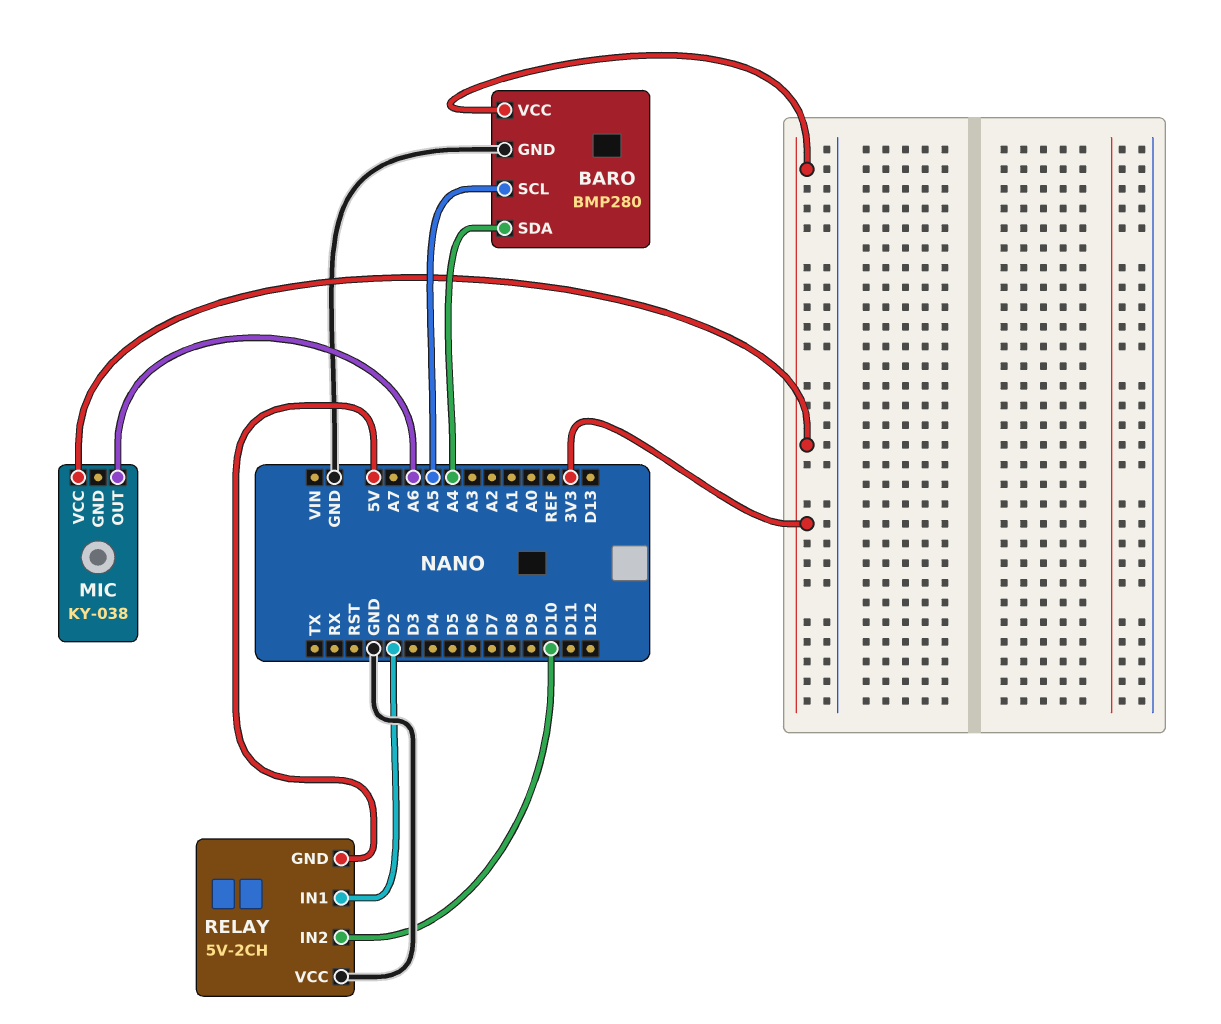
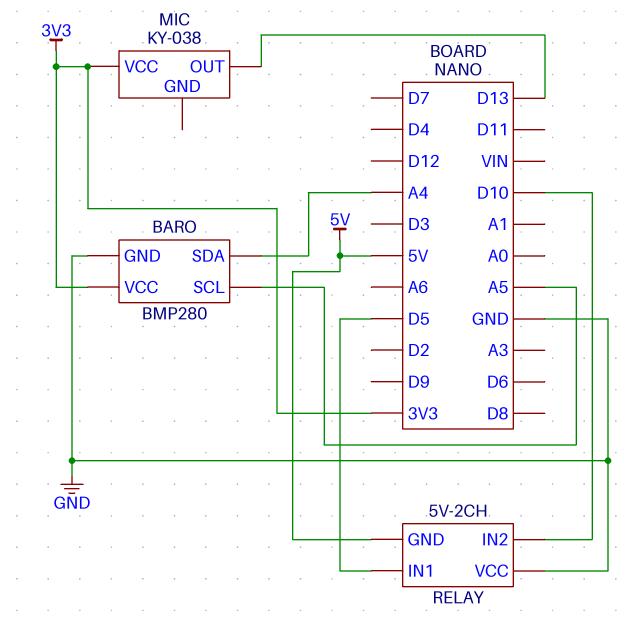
MIC pin OUT: A6 -> D13
RELAY pin IN1: D2 -> D5

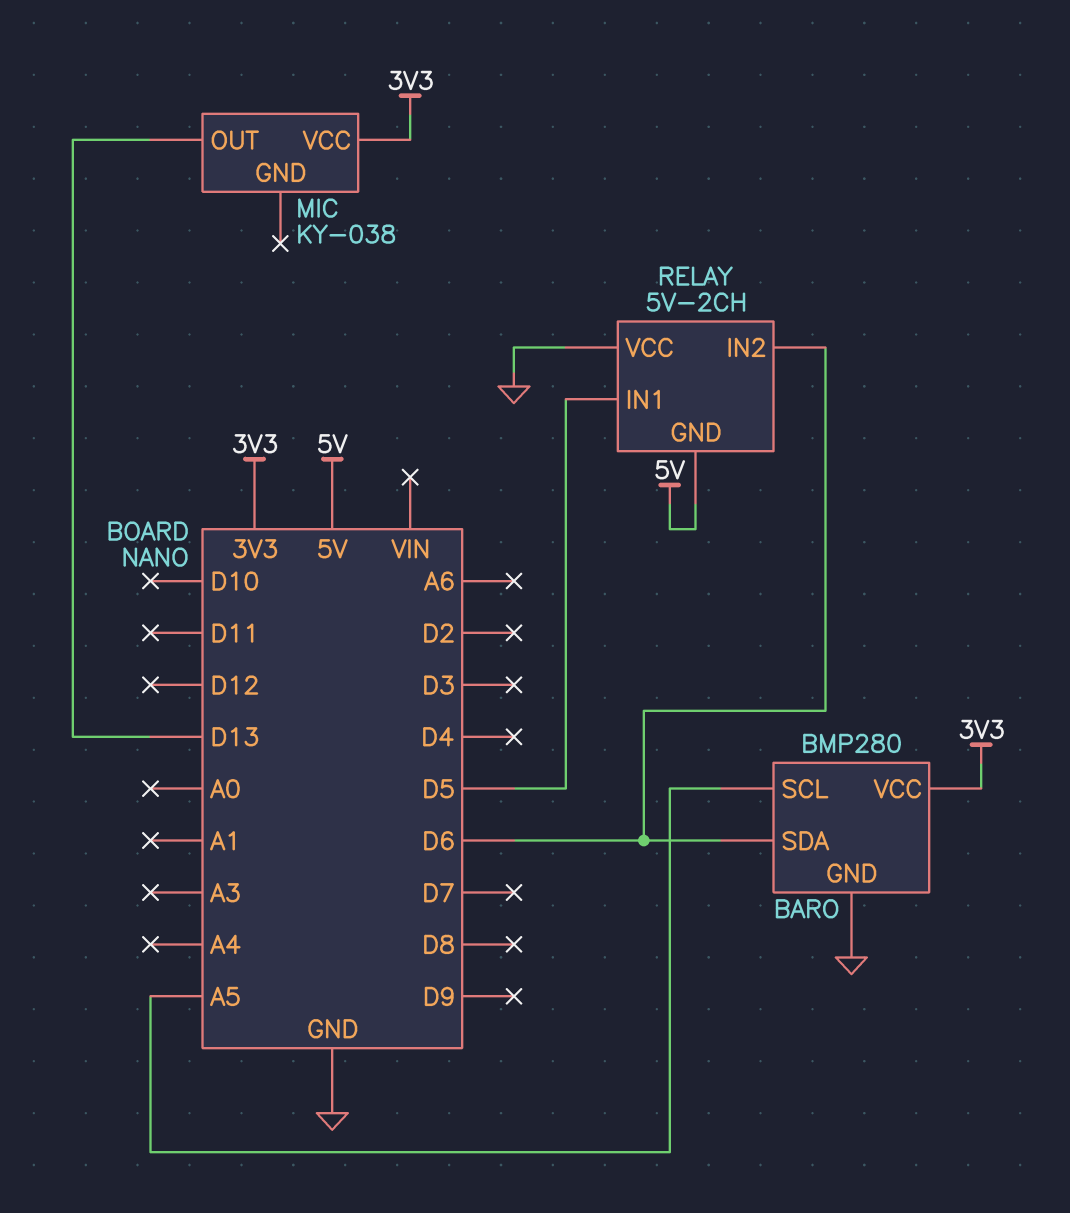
BARO pin SDA: A4 -> D6
RELAY pin IN2: D10 -> D6

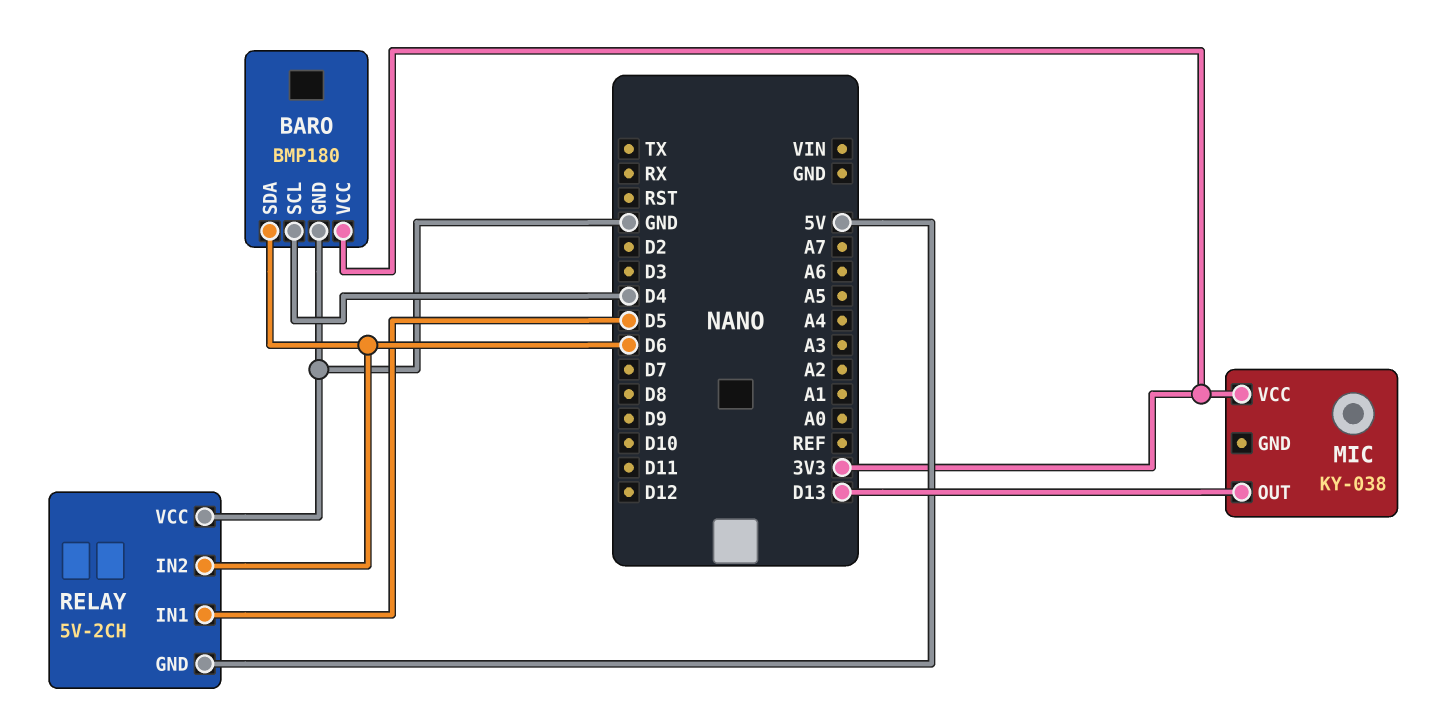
BARO: BMP280 -> BMP180
BARO pin SCL: A5 -> D4

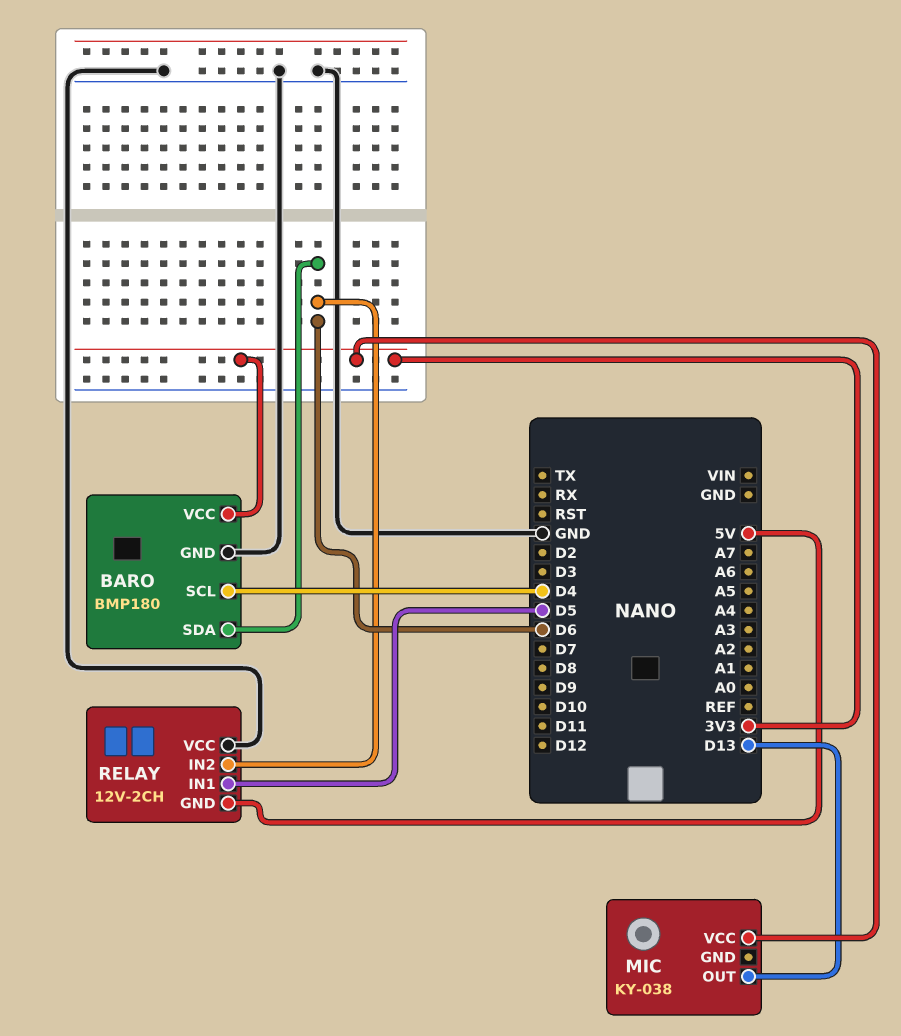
RELAY: 5V-2CH -> 12V-2CH

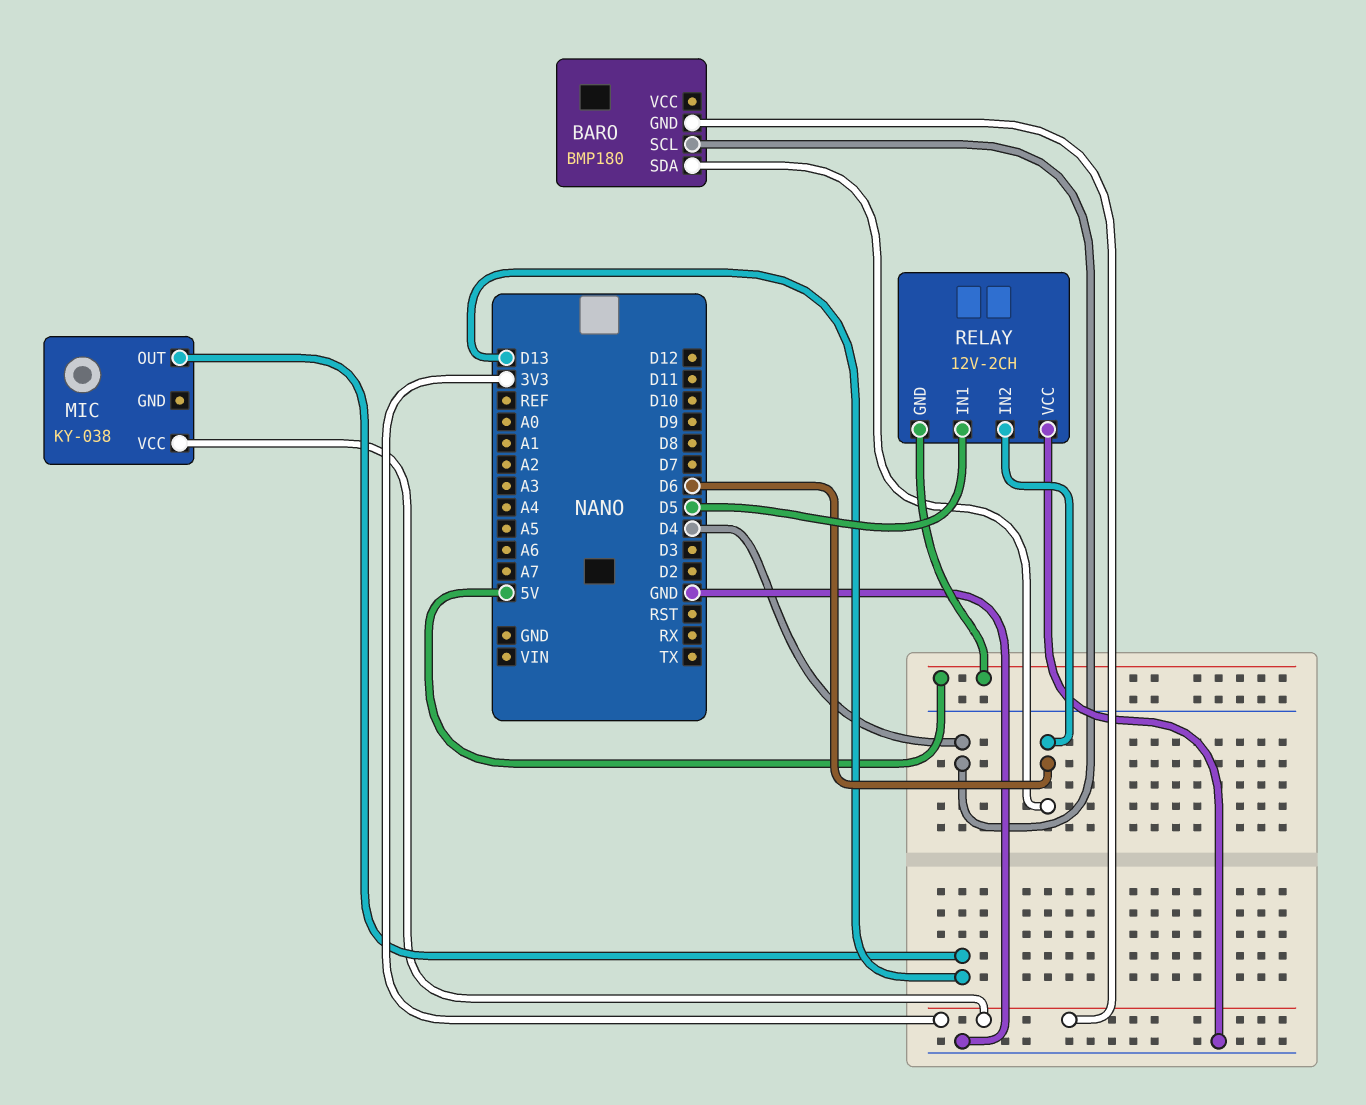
BARO pin GND: GND -> 3V3
BARO pin VCC: 3V3 -> none

